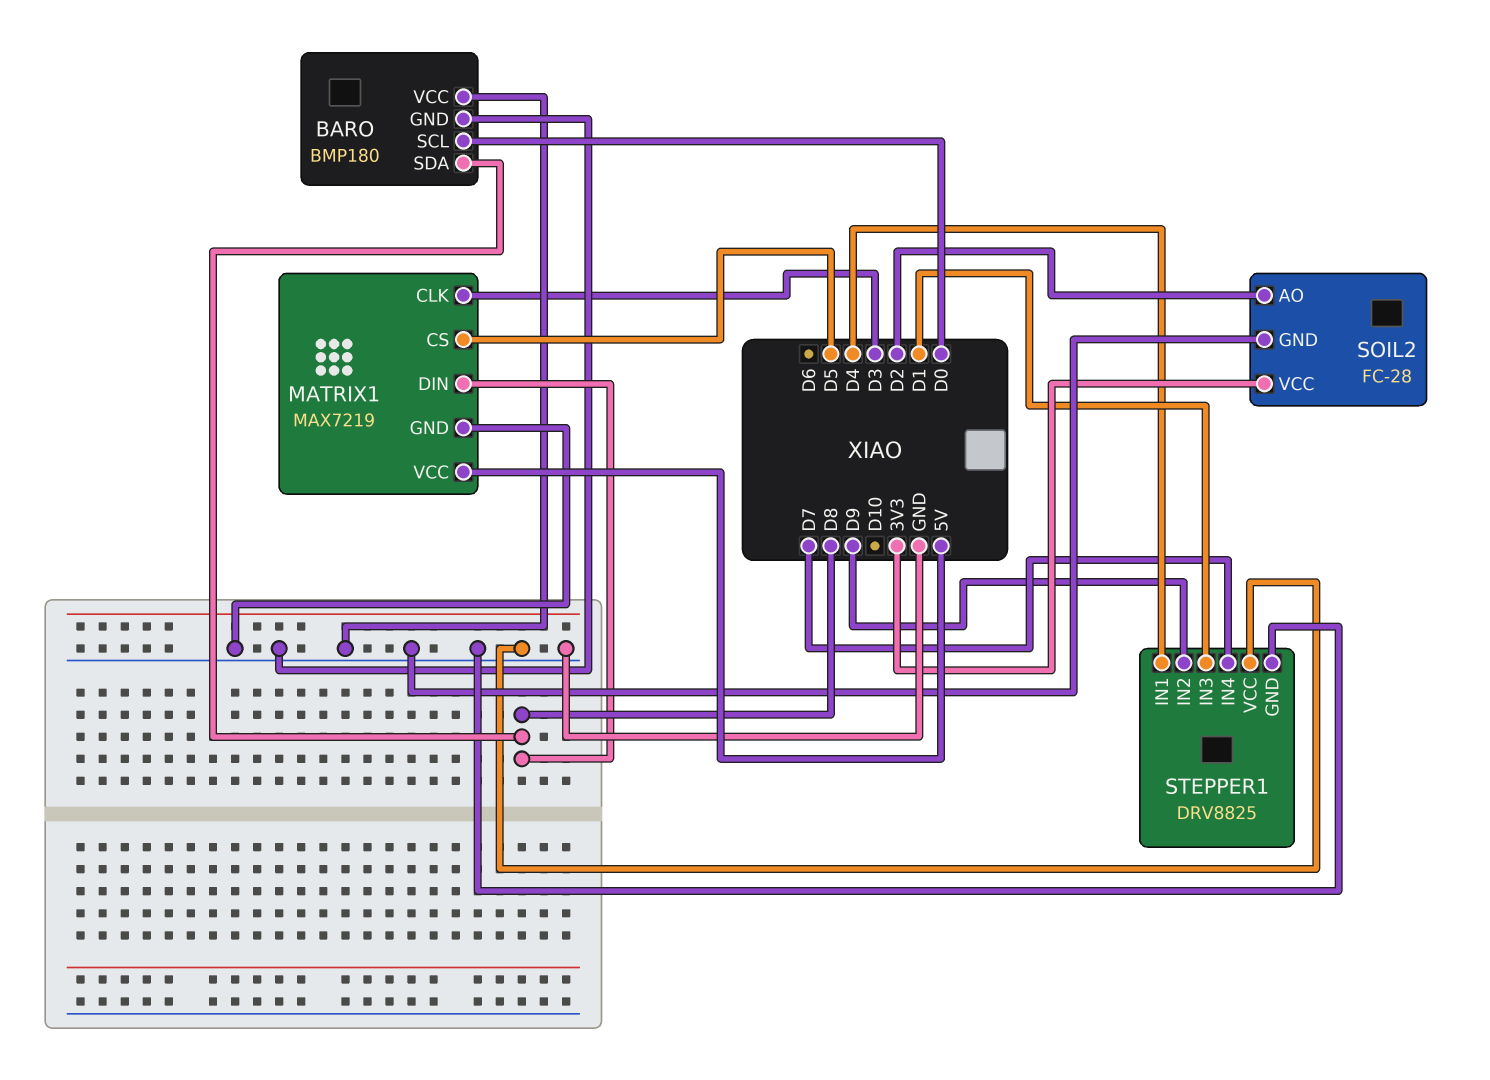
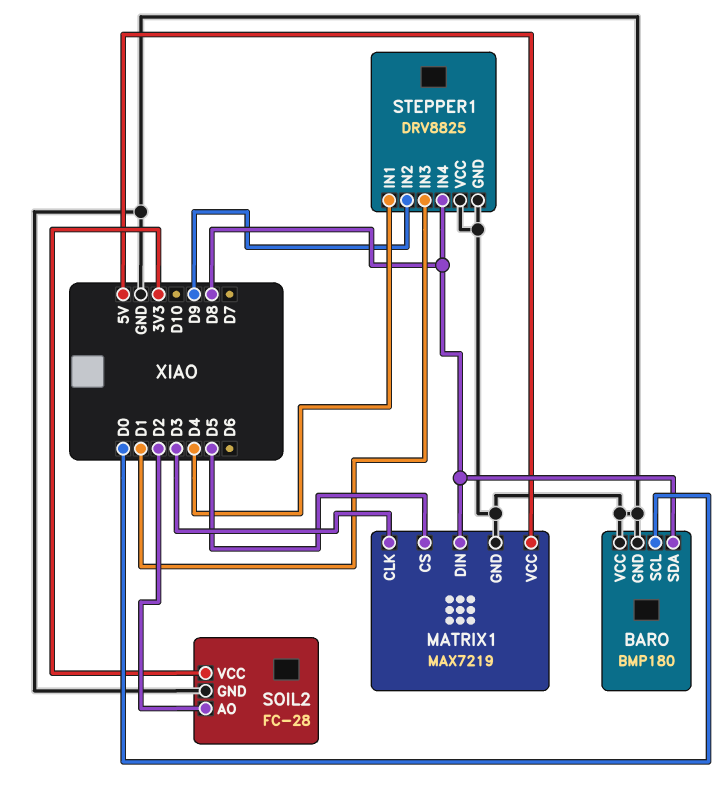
STEPPER1 pin IN4: D7 -> D8

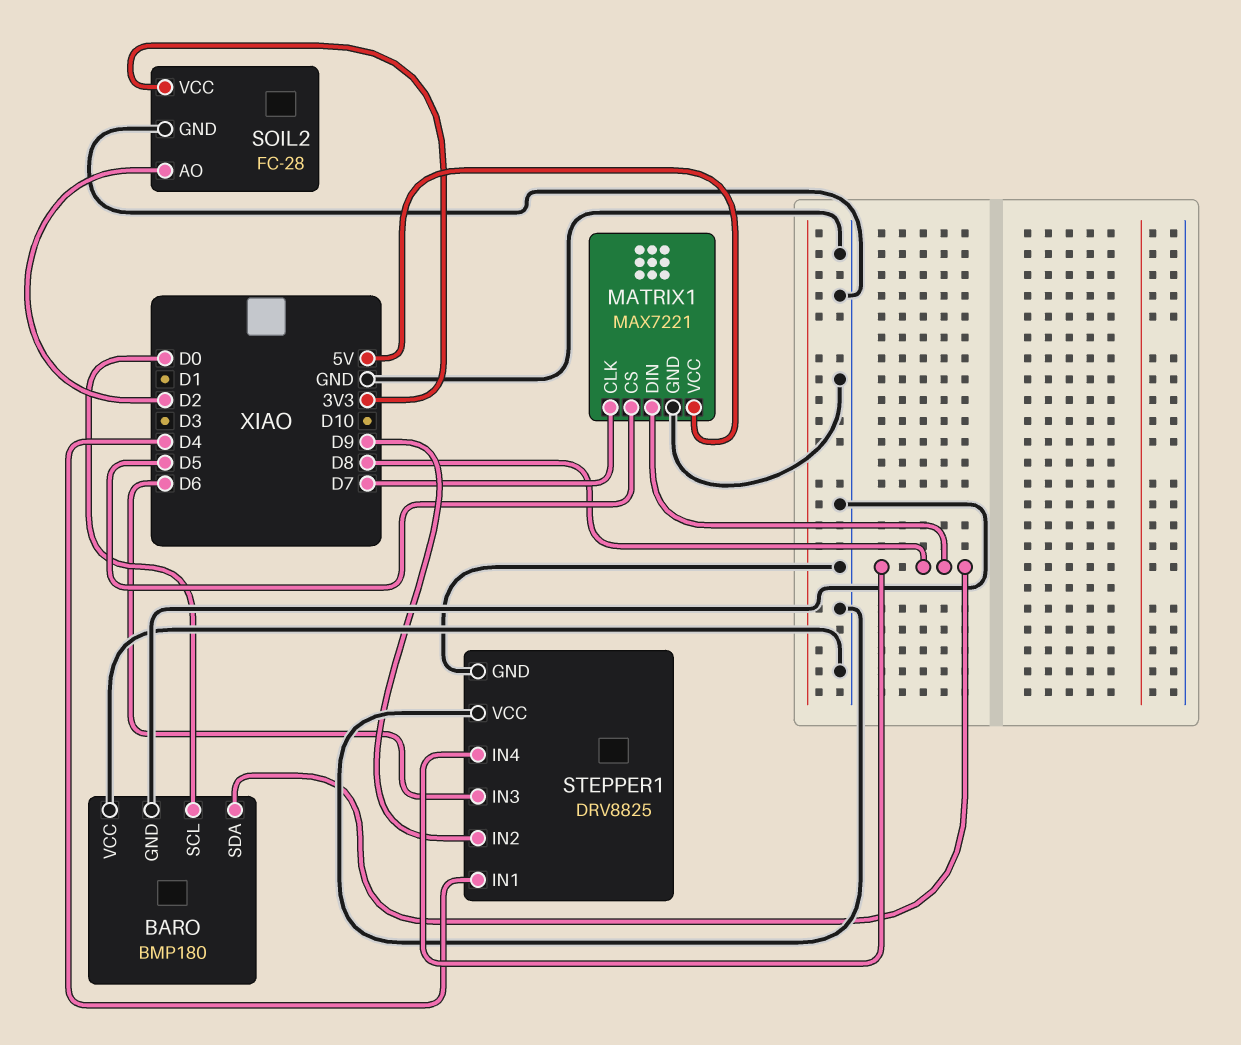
MATRIX1: MAX7219 -> MAX7221
MATRIX1 pin CLK: D3 -> D7
STEPPER1 pin IN3: D1 -> D6

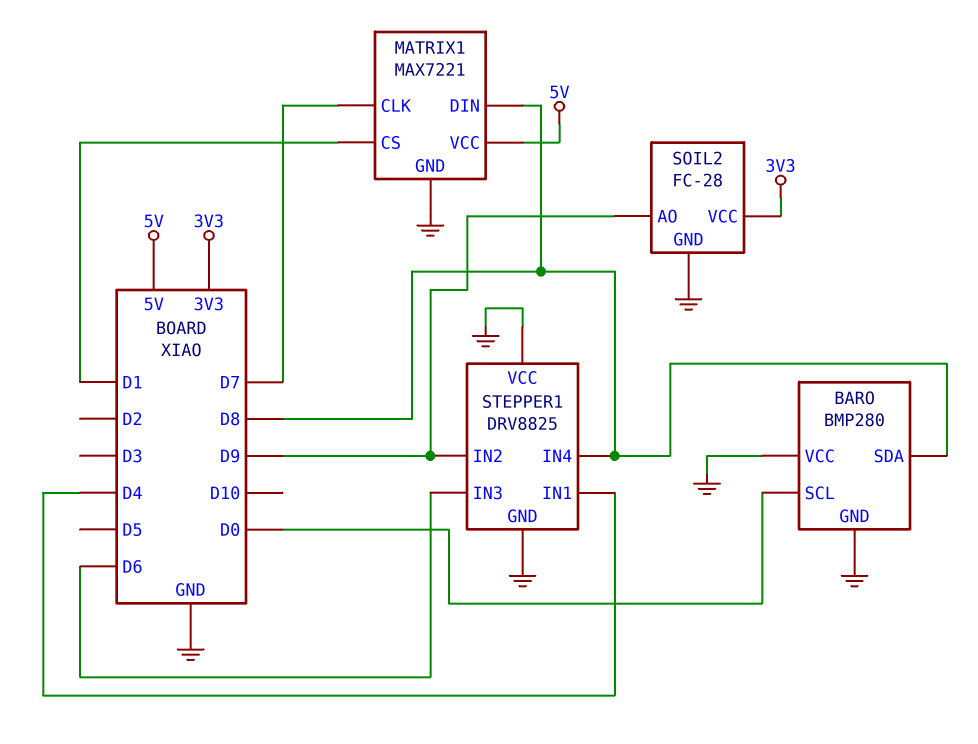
BARO: BMP180 -> BMP280
MATRIX1 pin CS: D5 -> D1
SOIL2 pin AO: D2 -> D9

